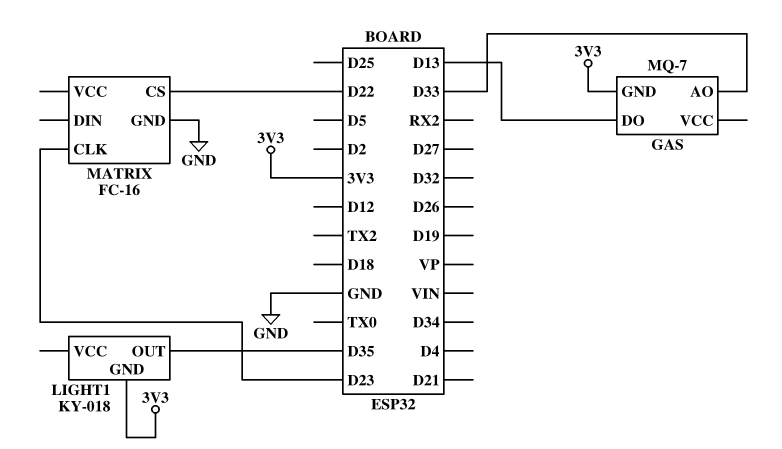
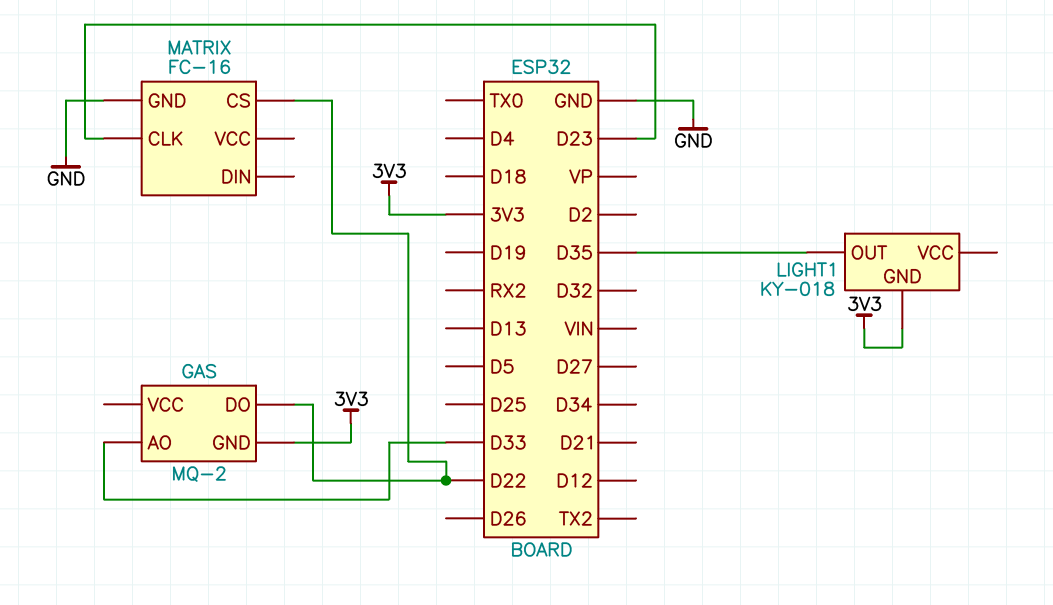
GAS: MQ-7 -> MQ-2
GAS pin DO: D13 -> D22

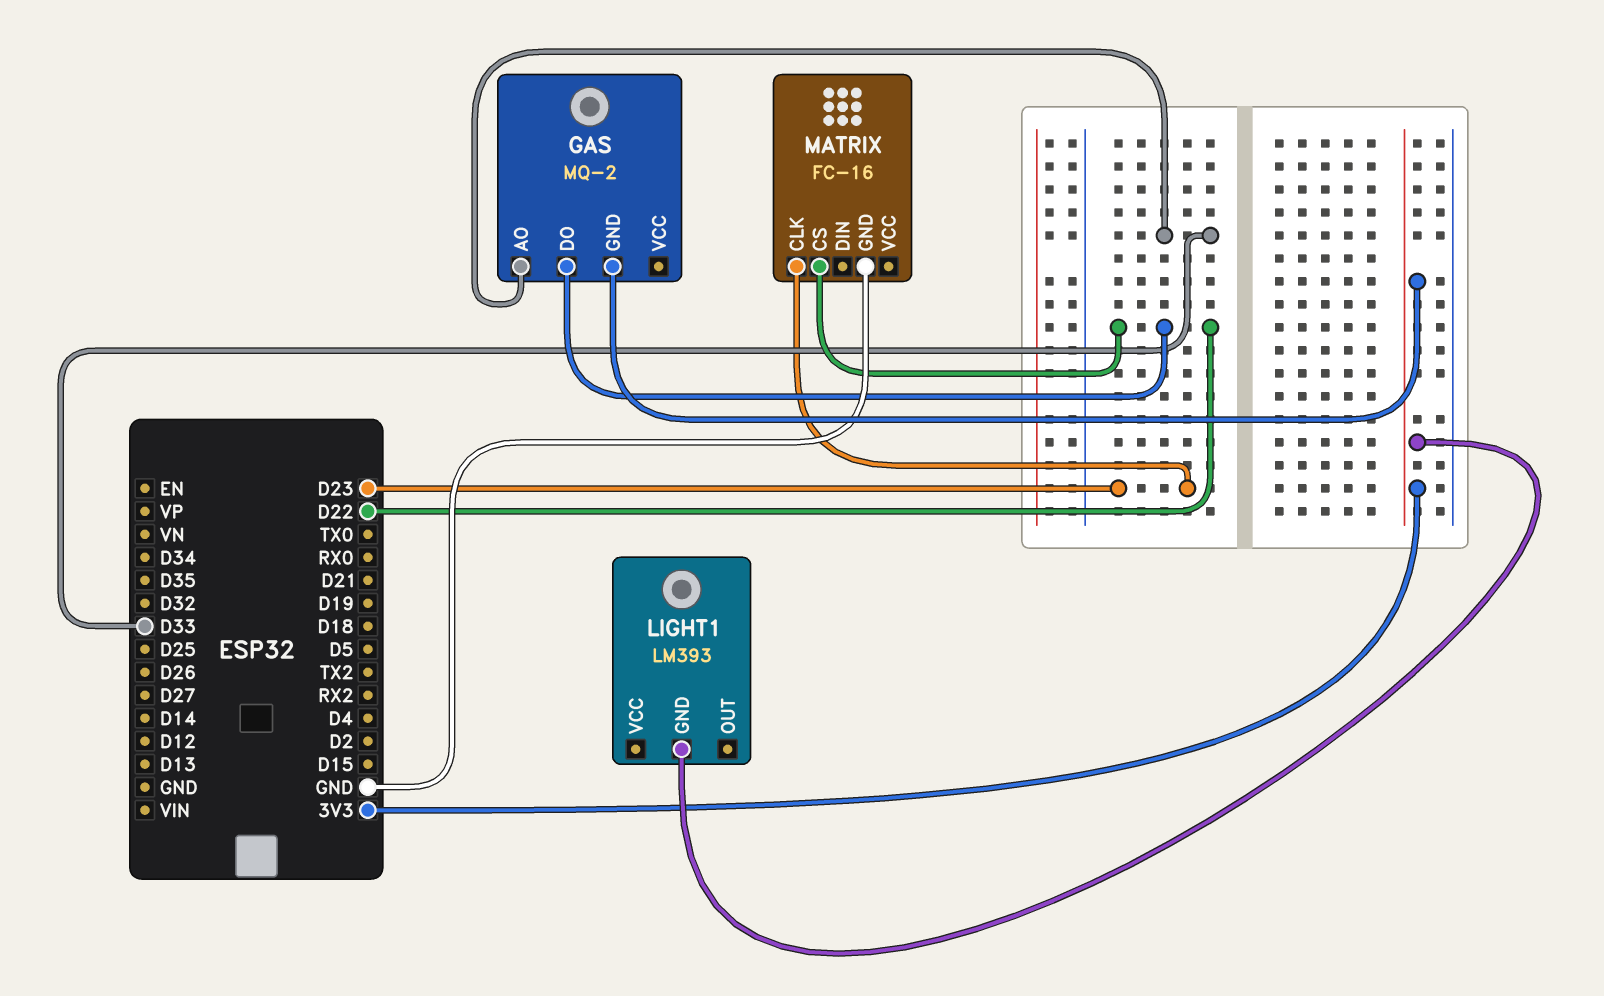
LIGHT1: KY-018 -> LM393
LIGHT1 pin OUT: D35 -> none

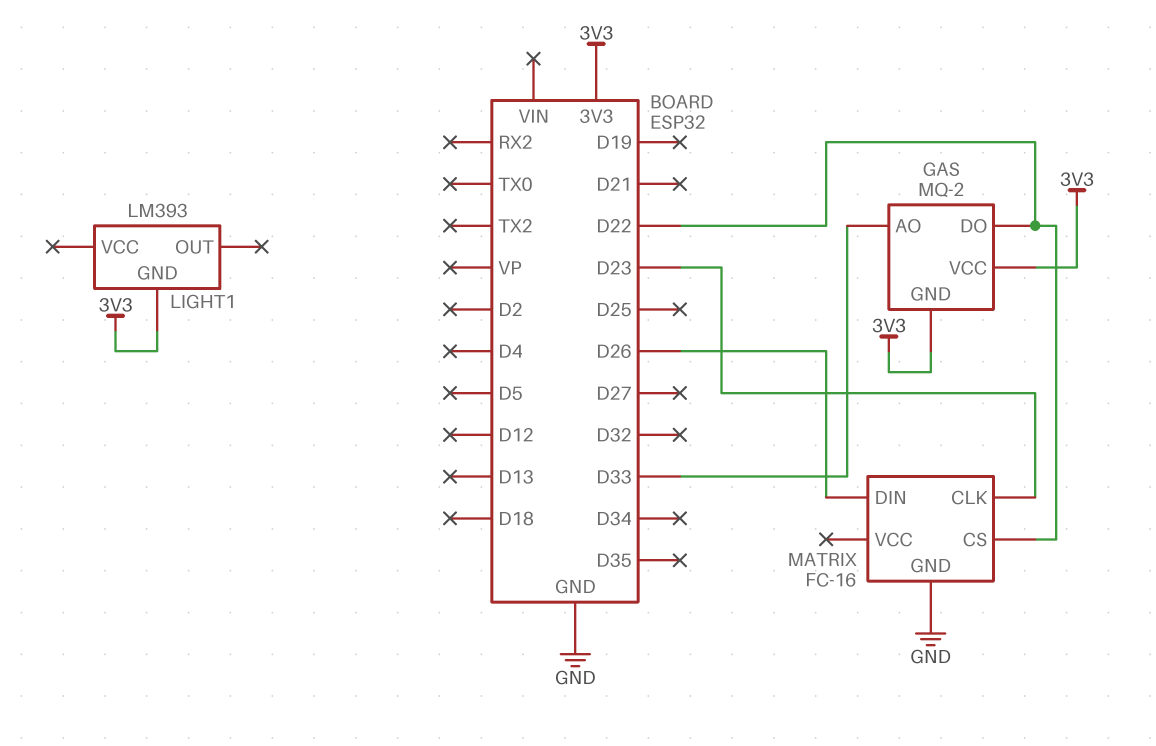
GAS pin VCC: none -> 3V3
MATRIX pin DIN: none -> D26

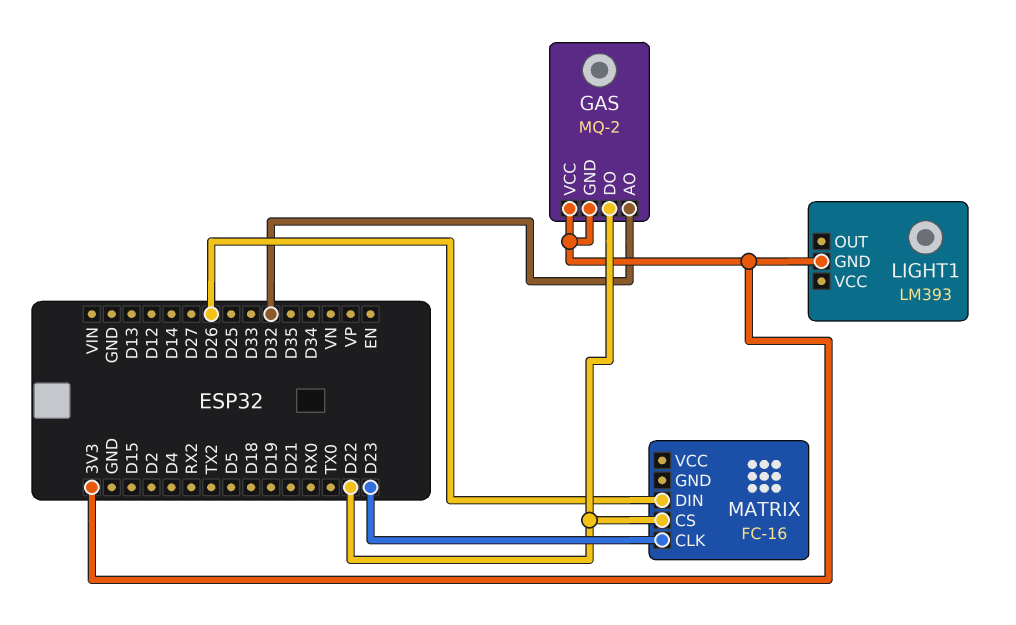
GAS pin AO: D33 -> D32
MATRIX pin GND: GND -> none

